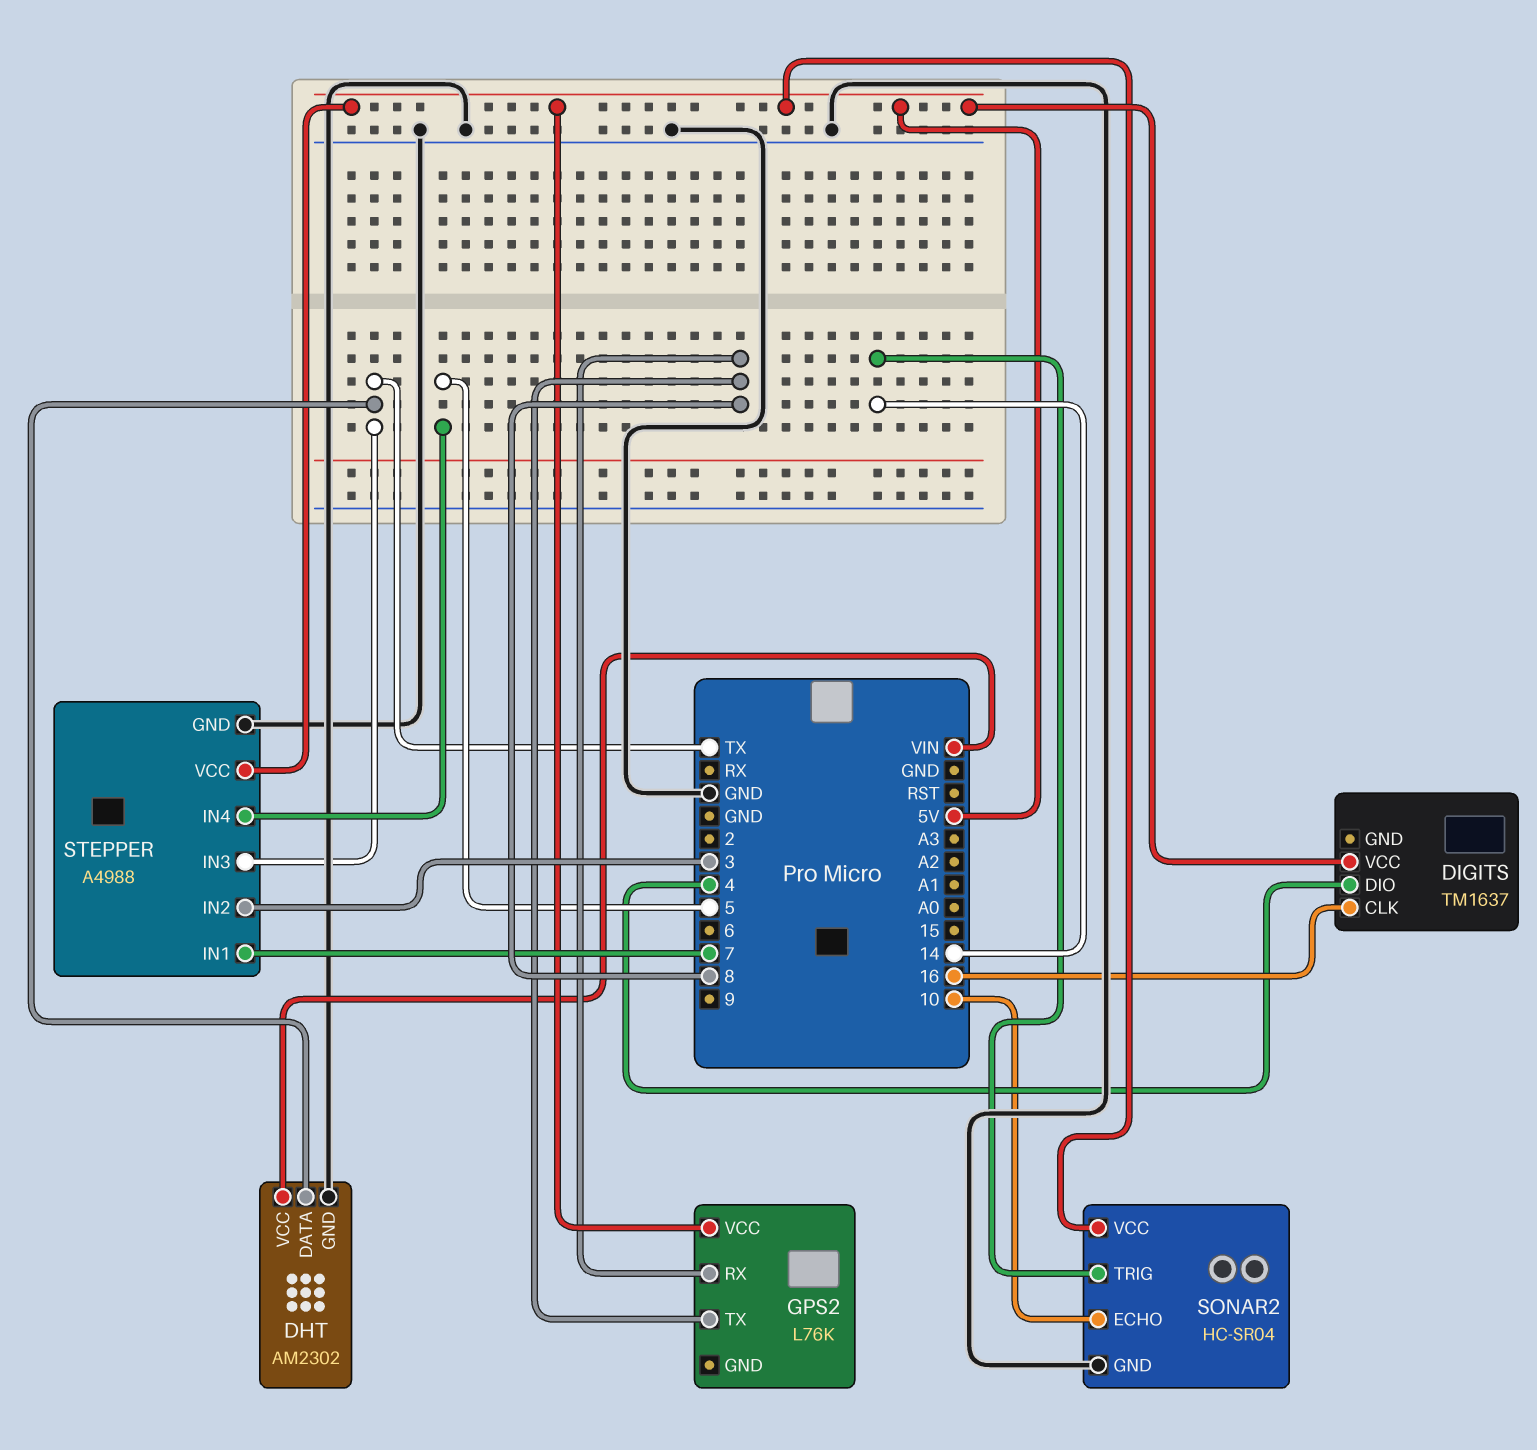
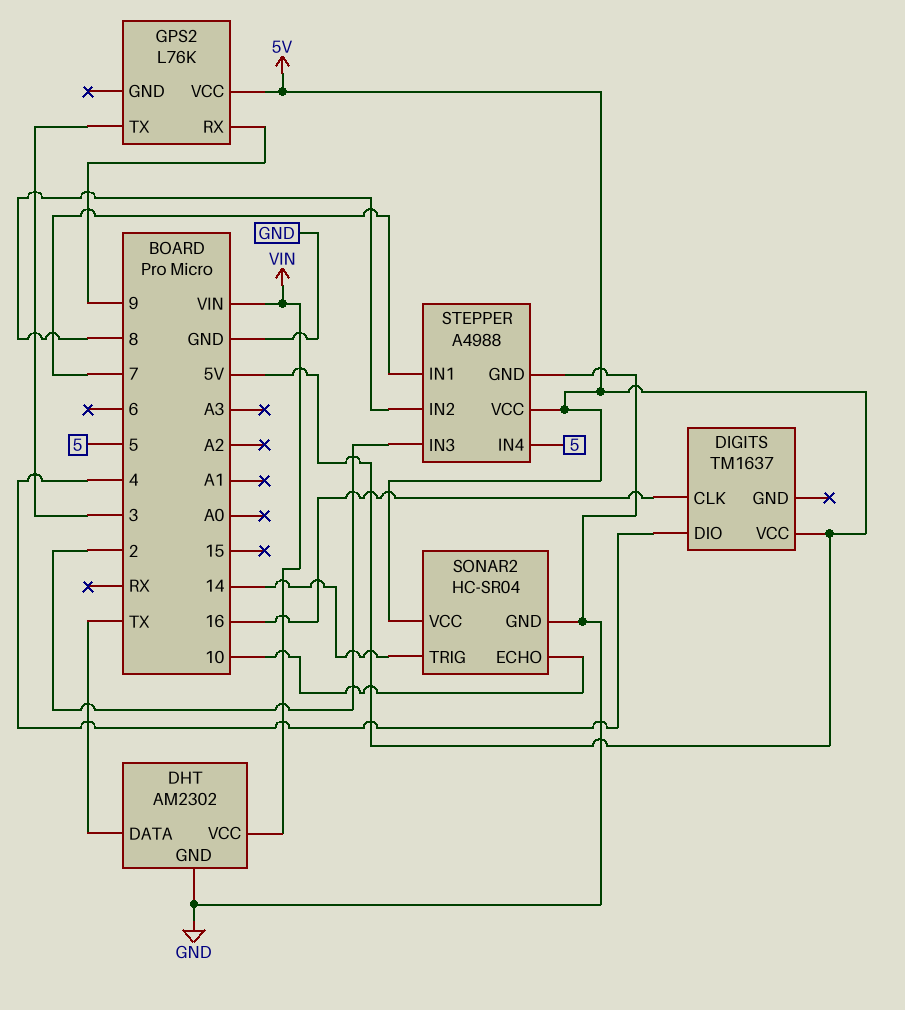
GPS2 pin RX: 8 -> 9
GPS2 pin TX: 8 -> 3
STEPPER pin IN2: 3 -> 8
STEPPER pin IN3: TX -> 2

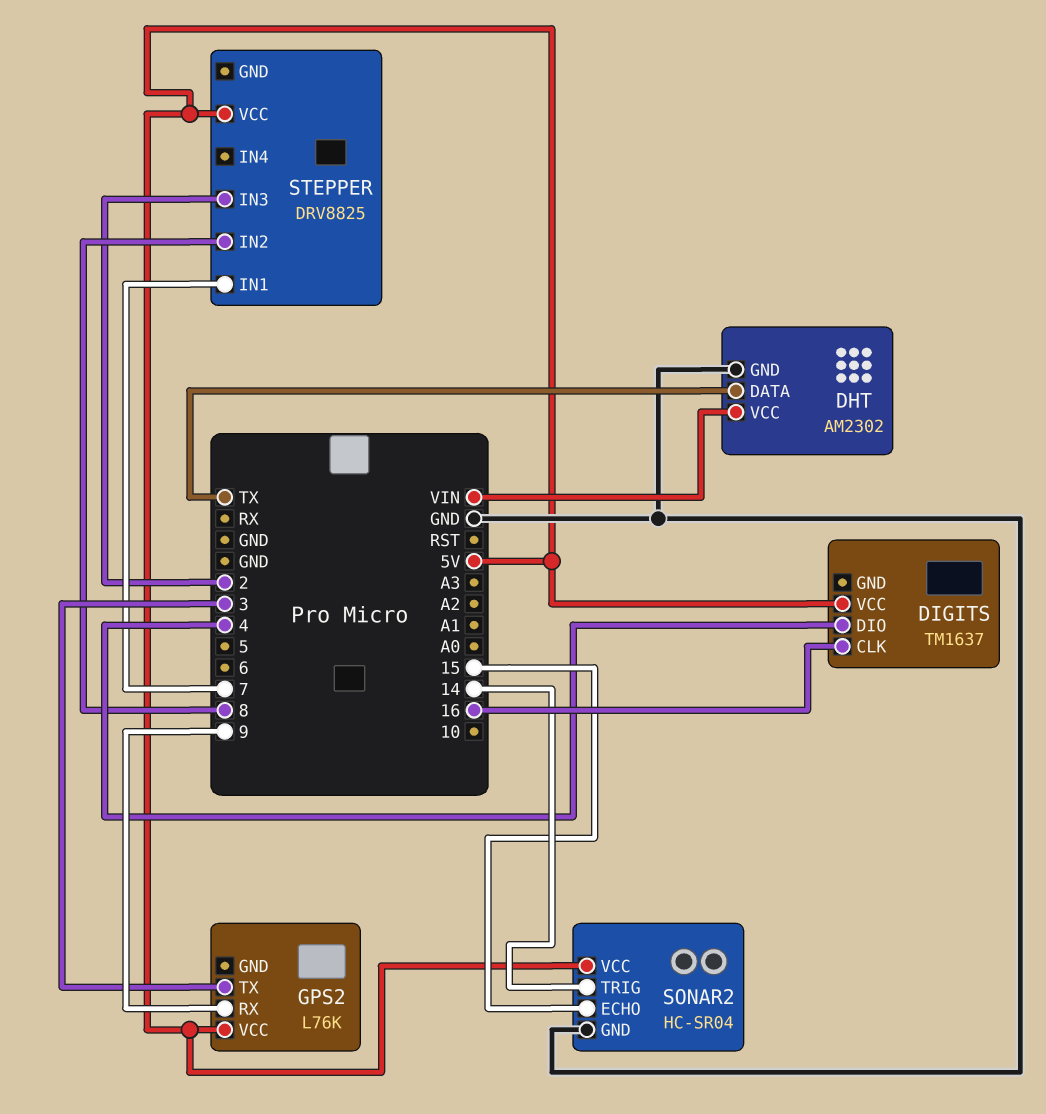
SONAR2 pin ECHO: 10 -> 15
STEPPER: A4988 -> DRV8825
STEPPER pin GND: GND -> none
STEPPER pin IN4: 5 -> none

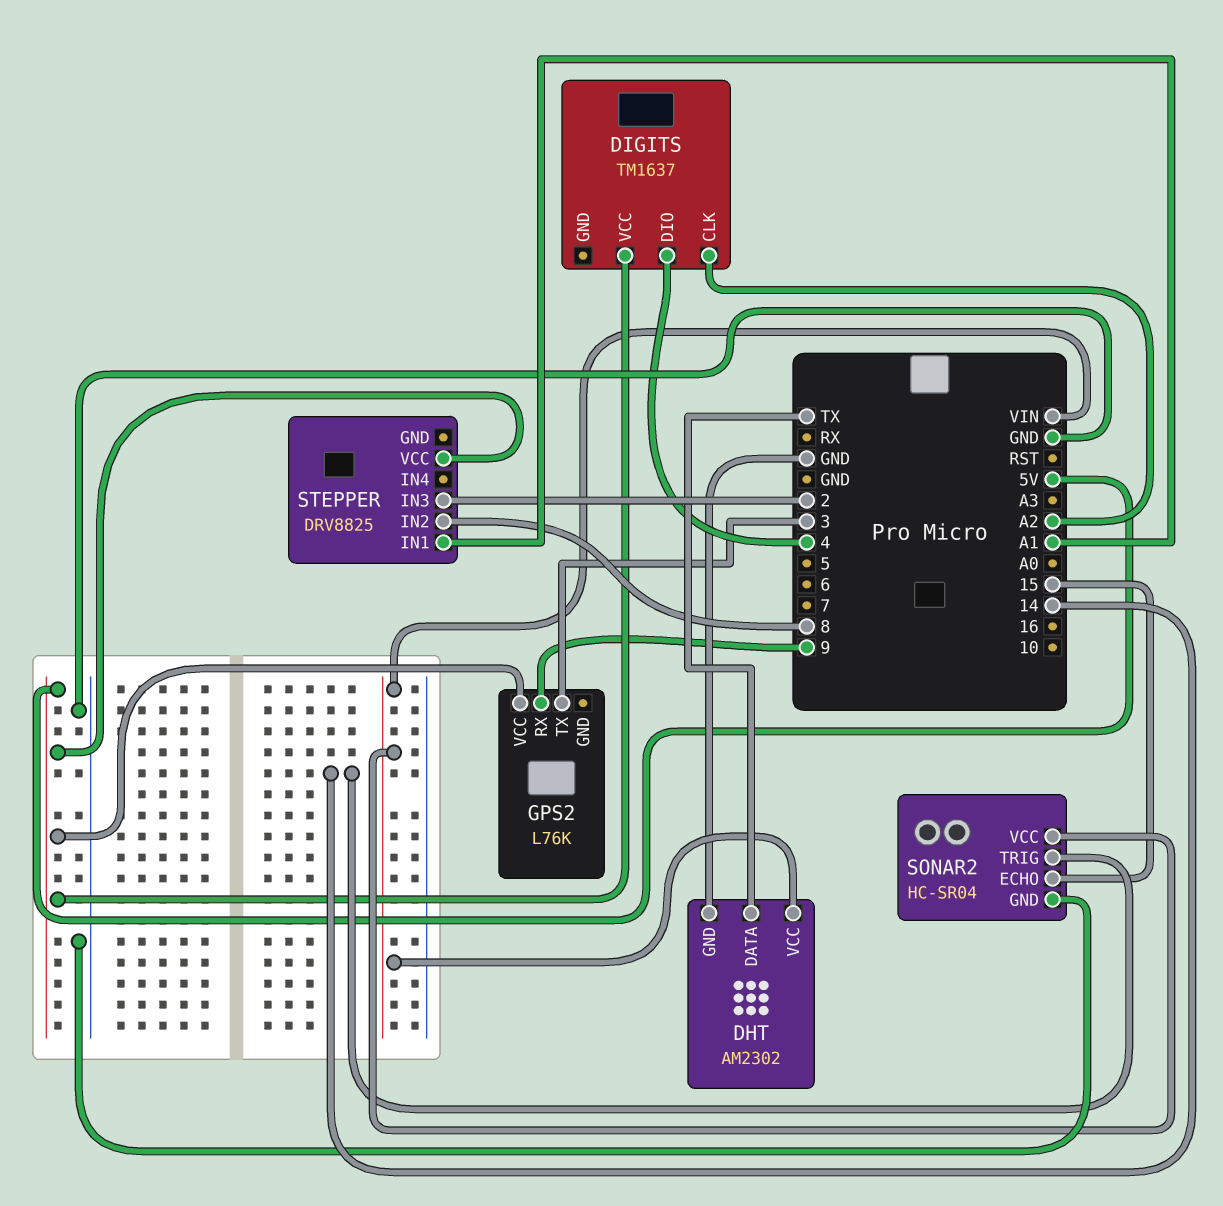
DIGITS pin CLK: 16 -> A2
SONAR2 pin VCC: 5V -> VIN
STEPPER pin IN1: 7 -> A1

